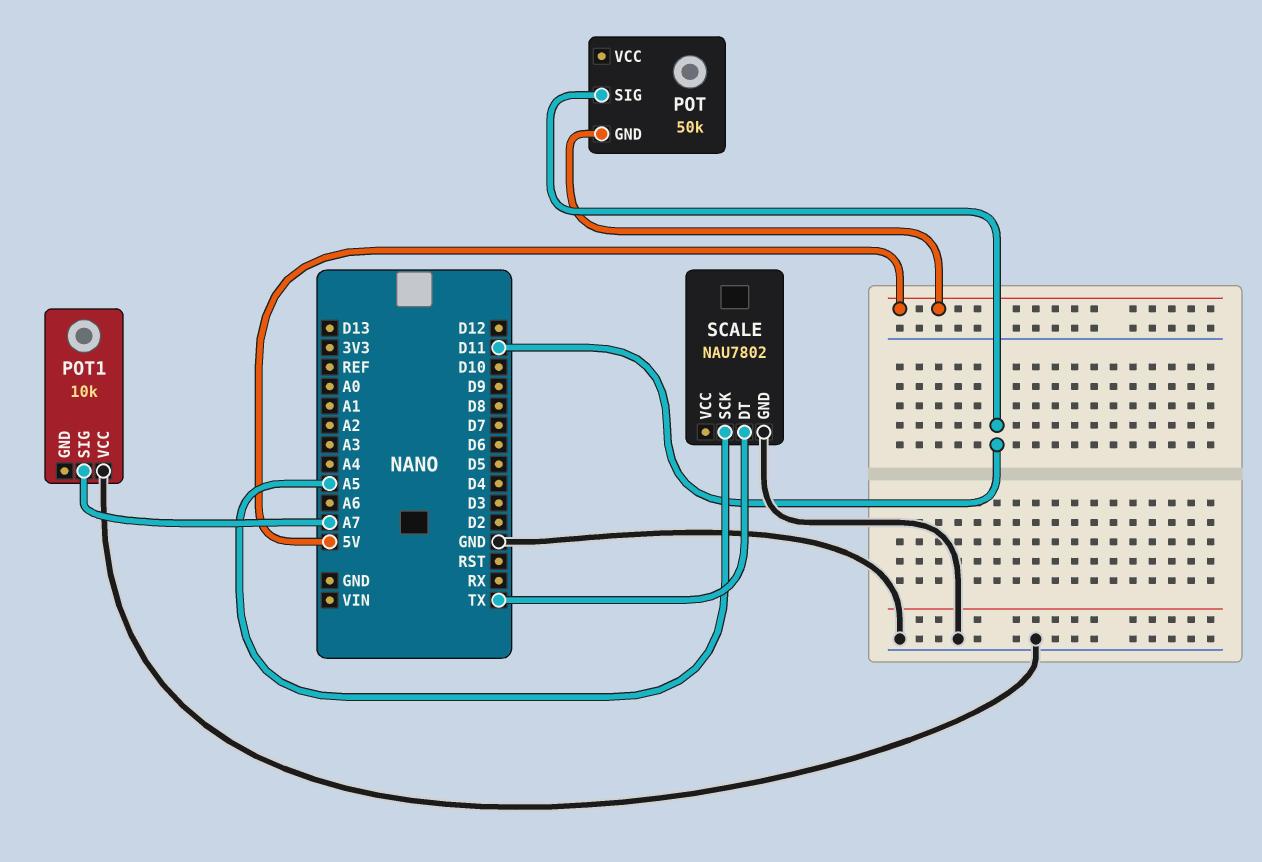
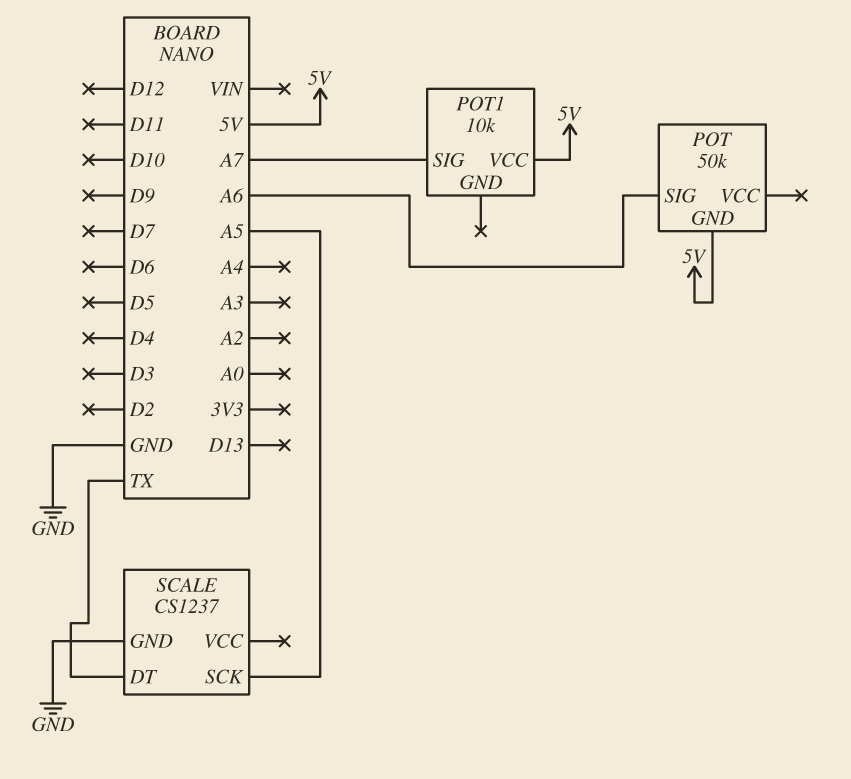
POT pin SIG: D11 -> A6
POT1 pin VCC: GND -> 5V
SCALE: NAU7802 -> CS1237

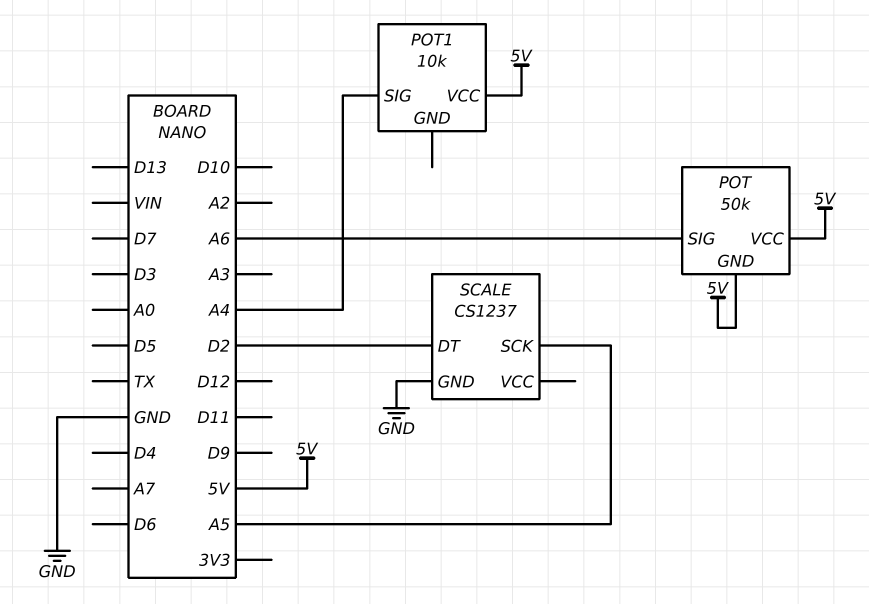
POT pin VCC: none -> 5V
POT1 pin SIG: A7 -> A4
SCALE pin DT: TX -> D2

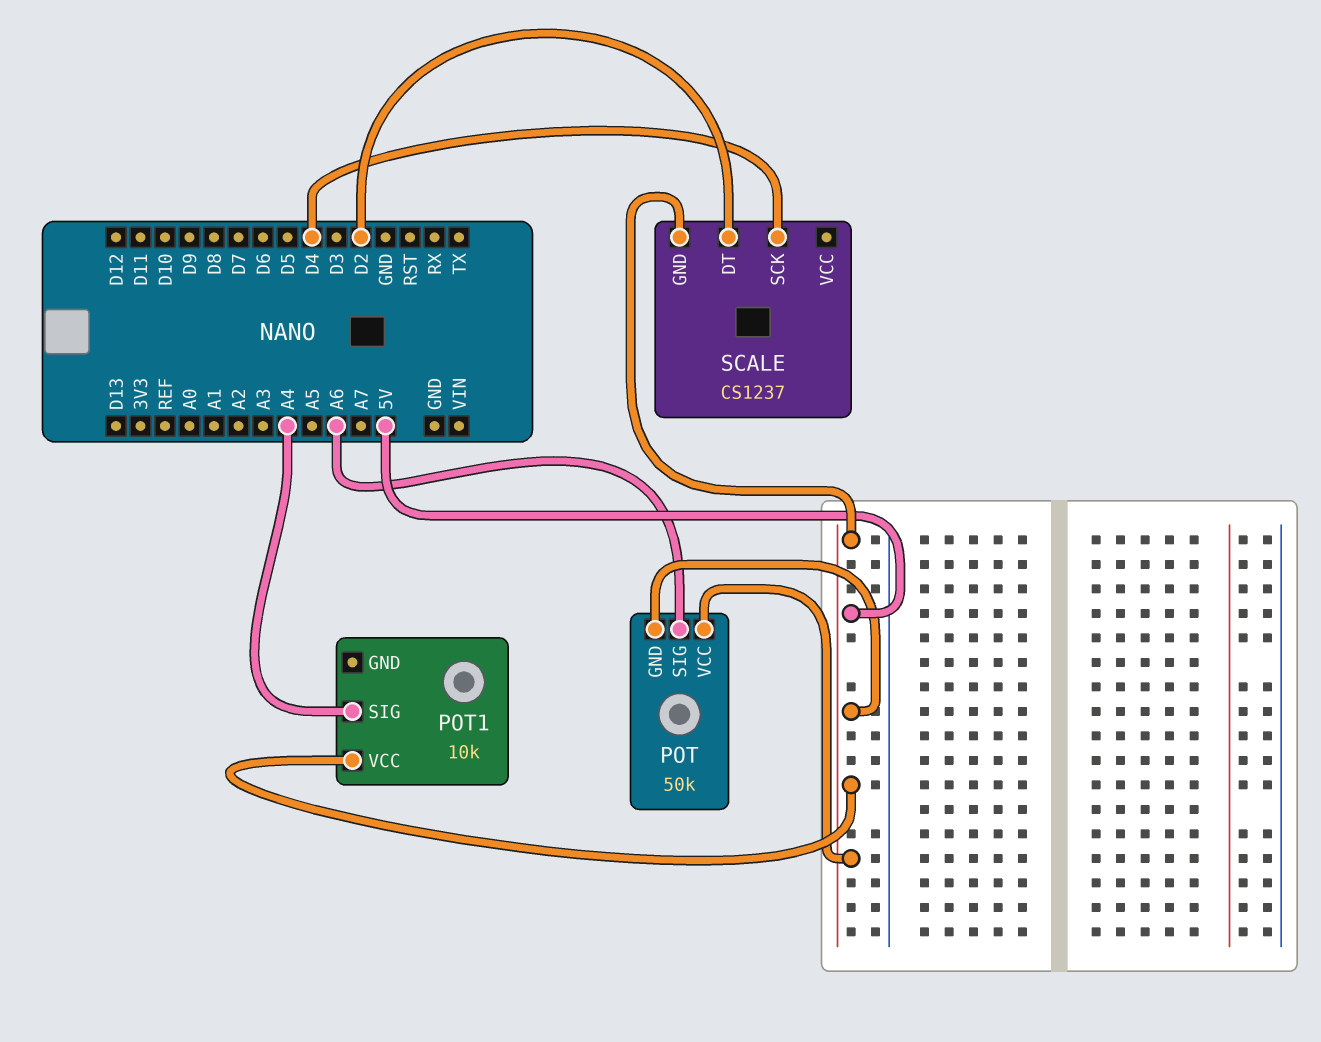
SCALE pin GND: GND -> 5V
SCALE pin SCK: A5 -> D4

